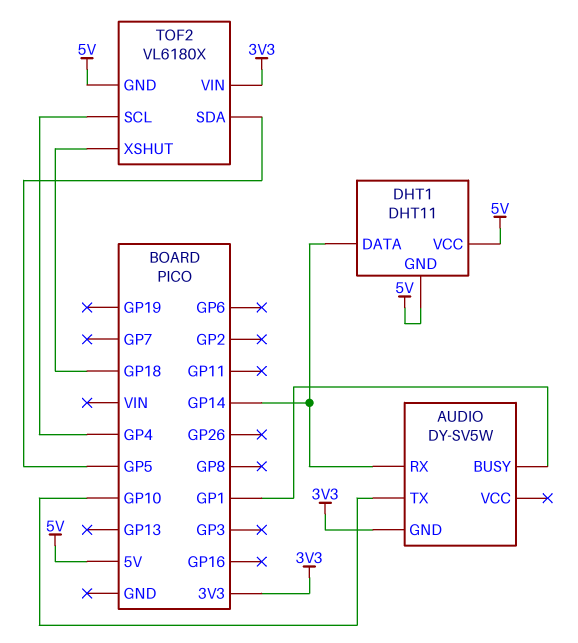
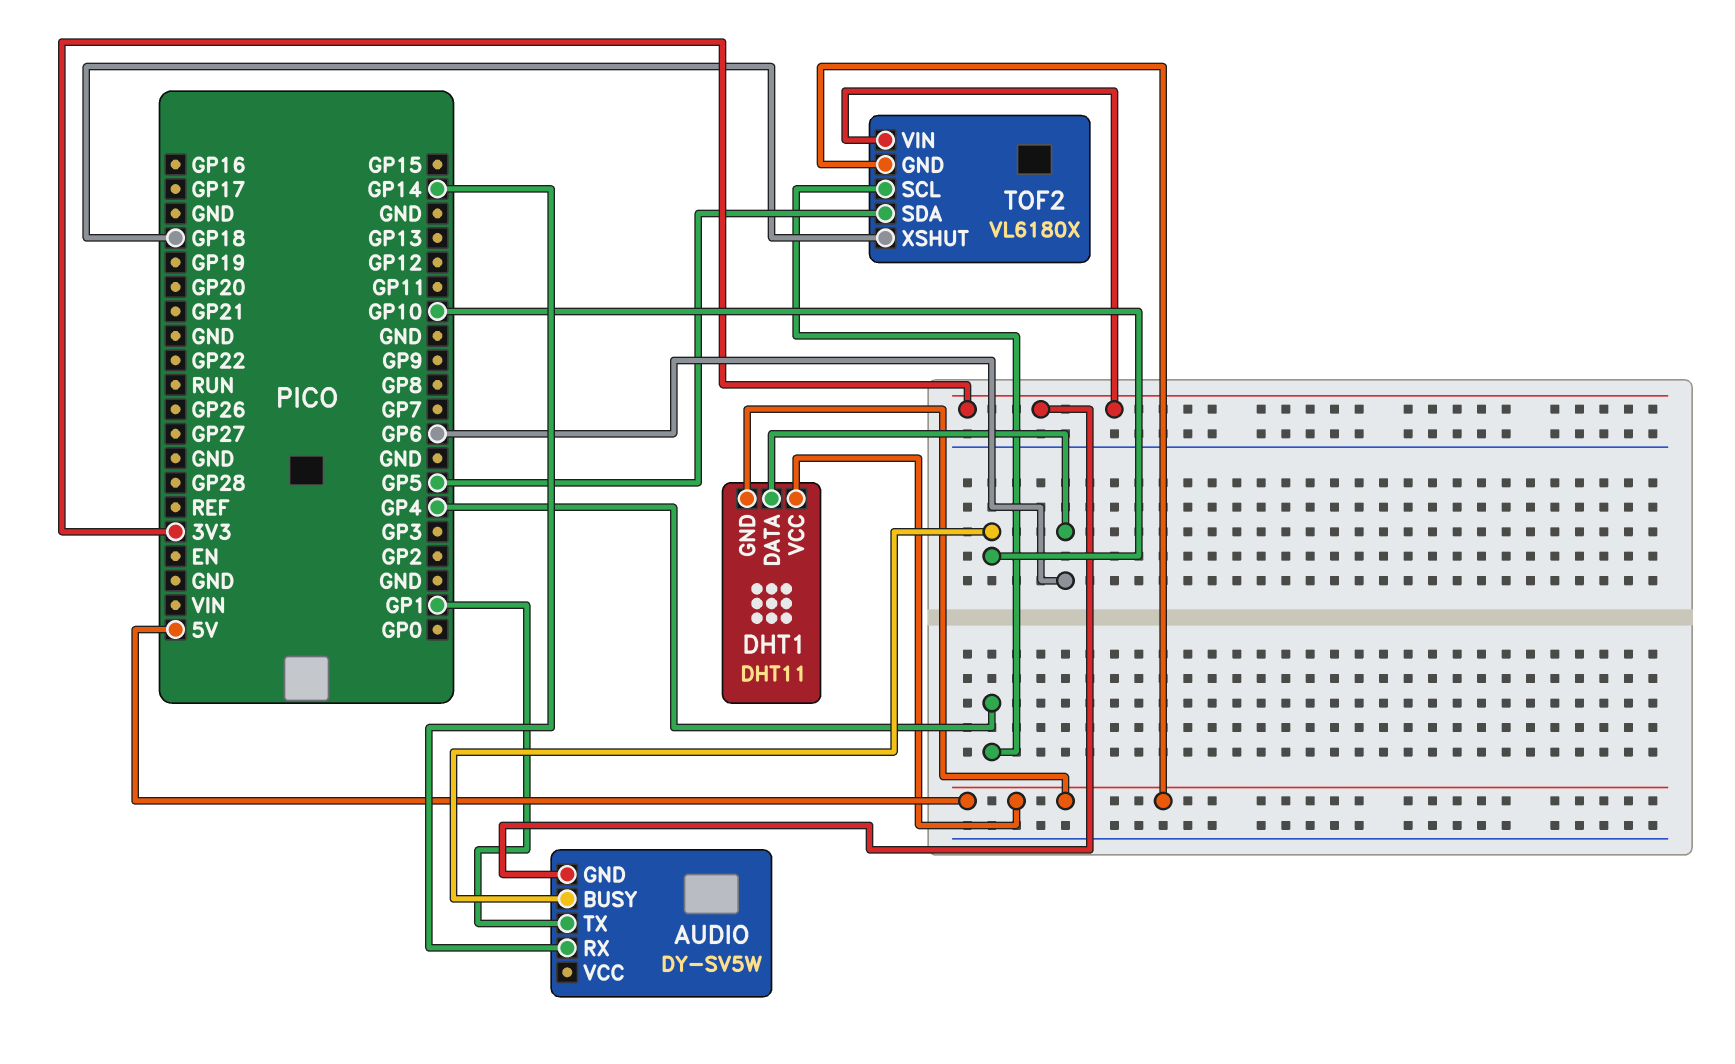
AUDIO pin BUSY: GP1 -> GP10
AUDIO pin TX: GP10 -> GP1
DHT1 pin DATA: GP14 -> GP6

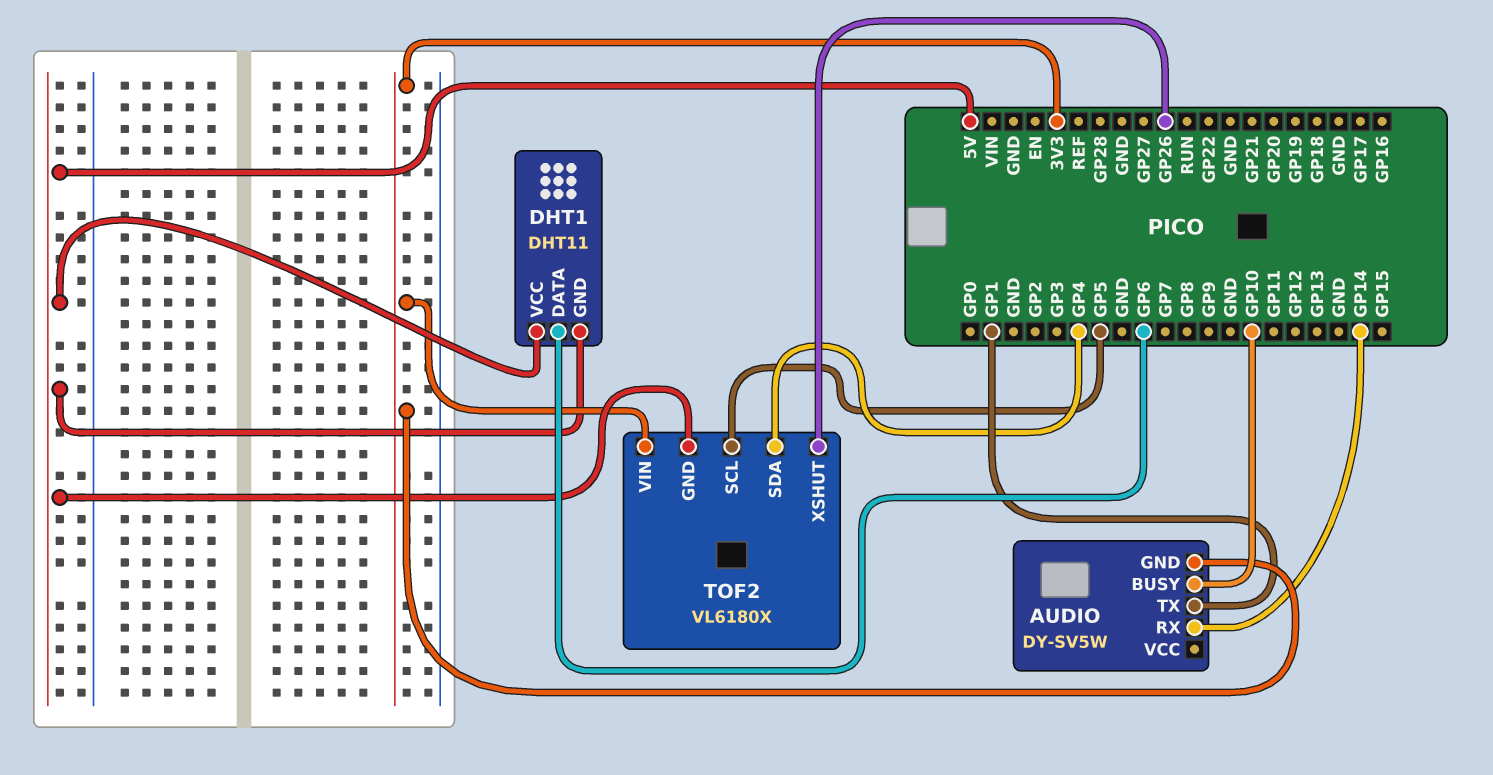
TOF2 pin SCL: GP4 -> GP5
TOF2 pin SDA: GP5 -> GP4
TOF2 pin XSHUT: GP18 -> GP26

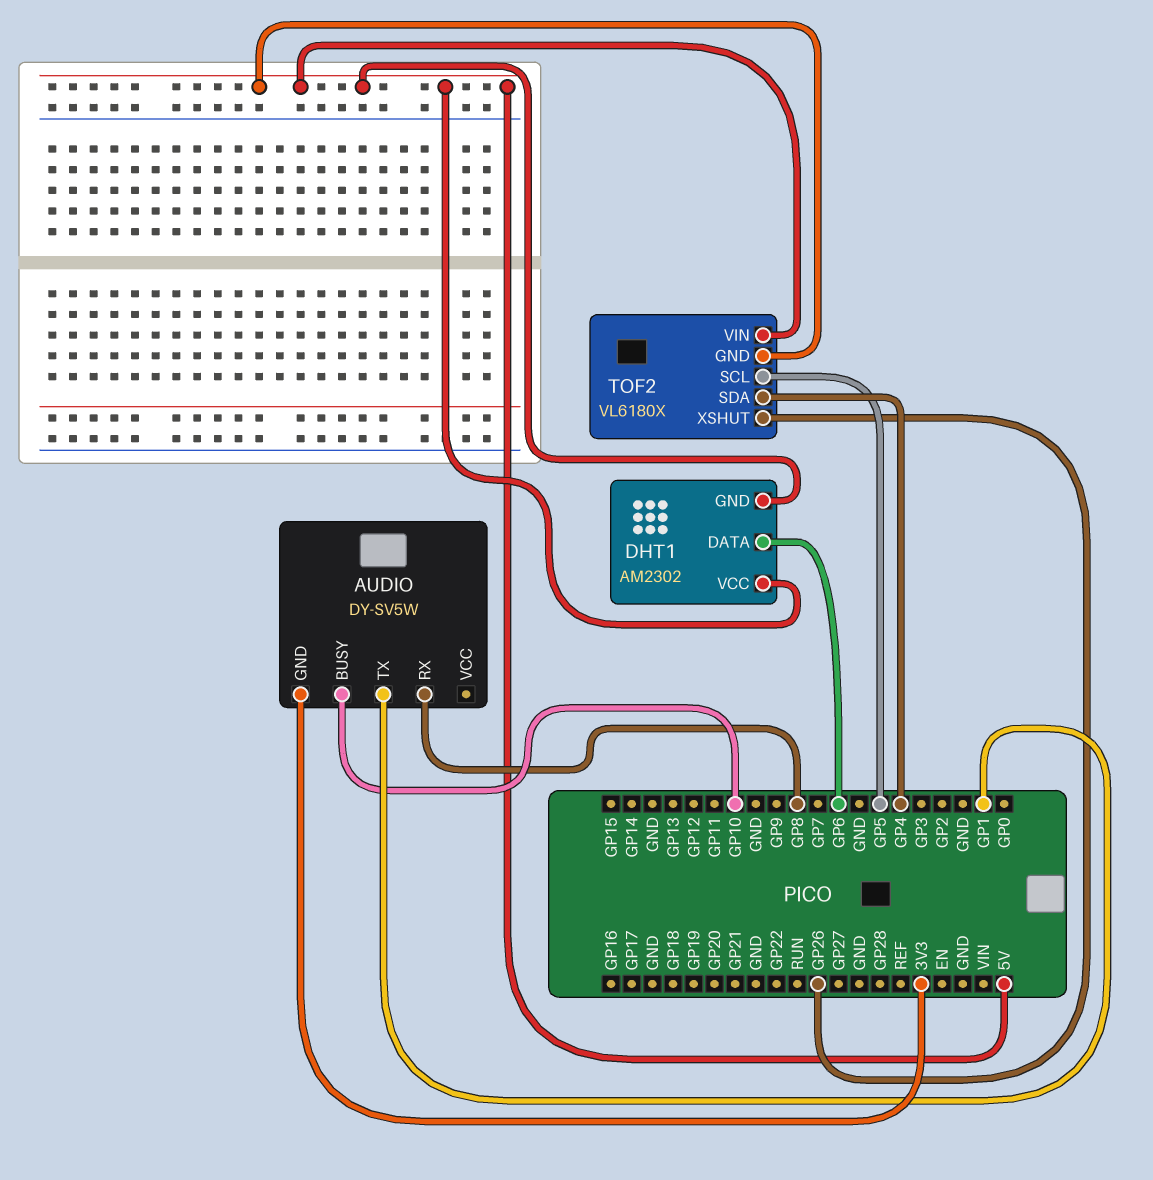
AUDIO pin RX: GP14 -> GP8
DHT1: DHT11 -> AM2302
TOF2 pin VIN: 3V3 -> 5V

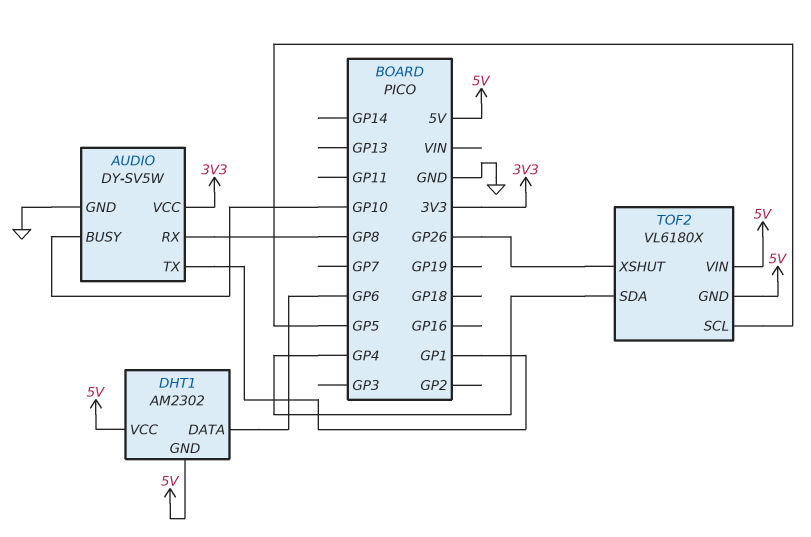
AUDIO pin GND: 3V3 -> GND
AUDIO pin VCC: none -> 3V3

